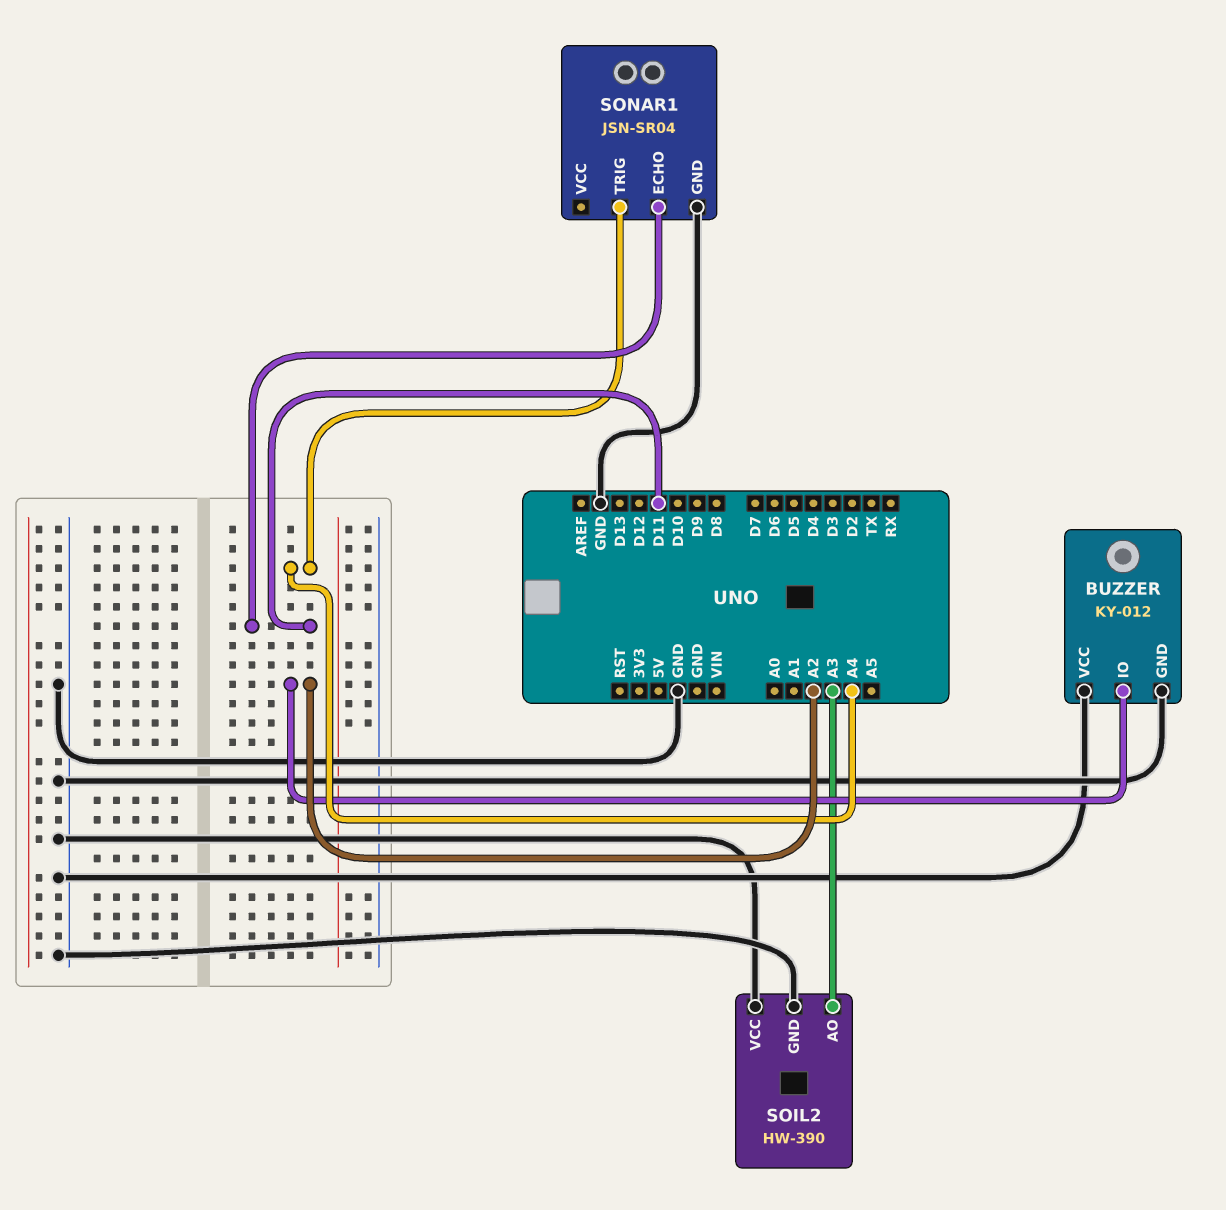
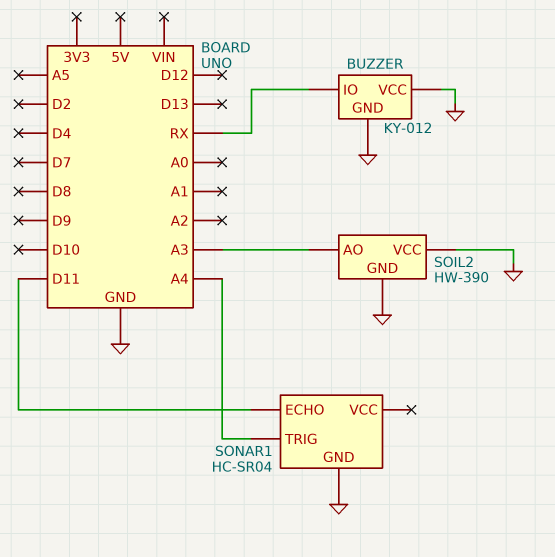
BUZZER pin IO: A2 -> RX
SONAR1: JSN-SR04 -> HC-SR04

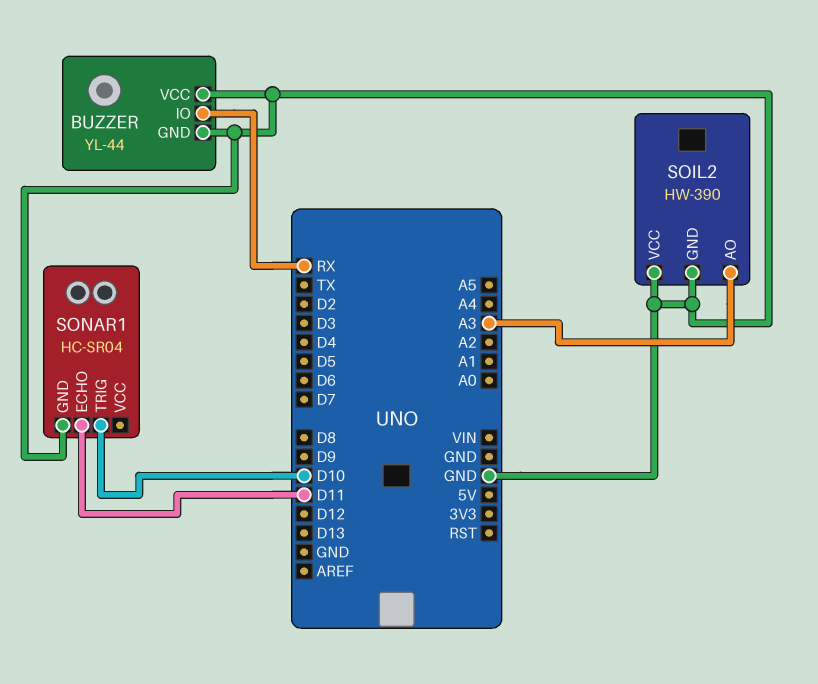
BUZZER: KY-012 -> YL-44
SONAR1 pin TRIG: A4 -> D10

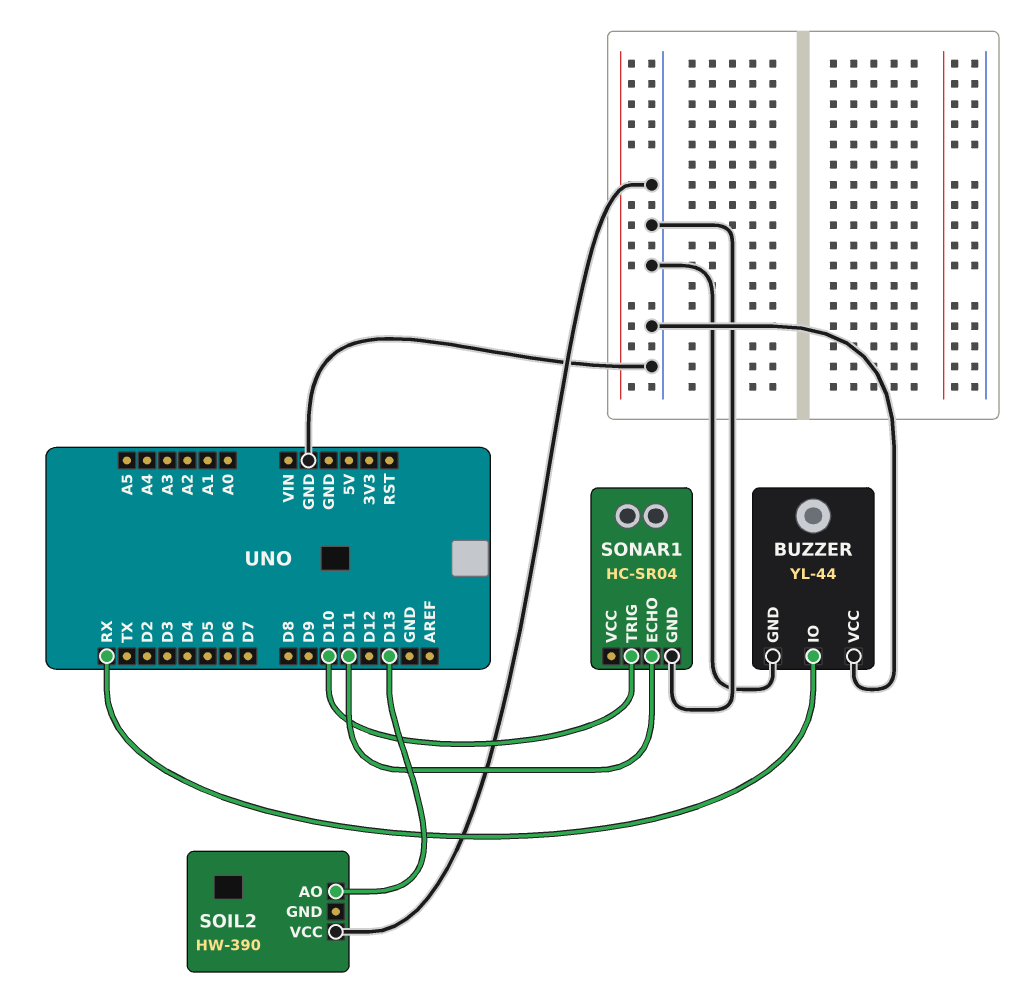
SOIL2 pin AO: A3 -> D13
SOIL2 pin GND: GND -> none

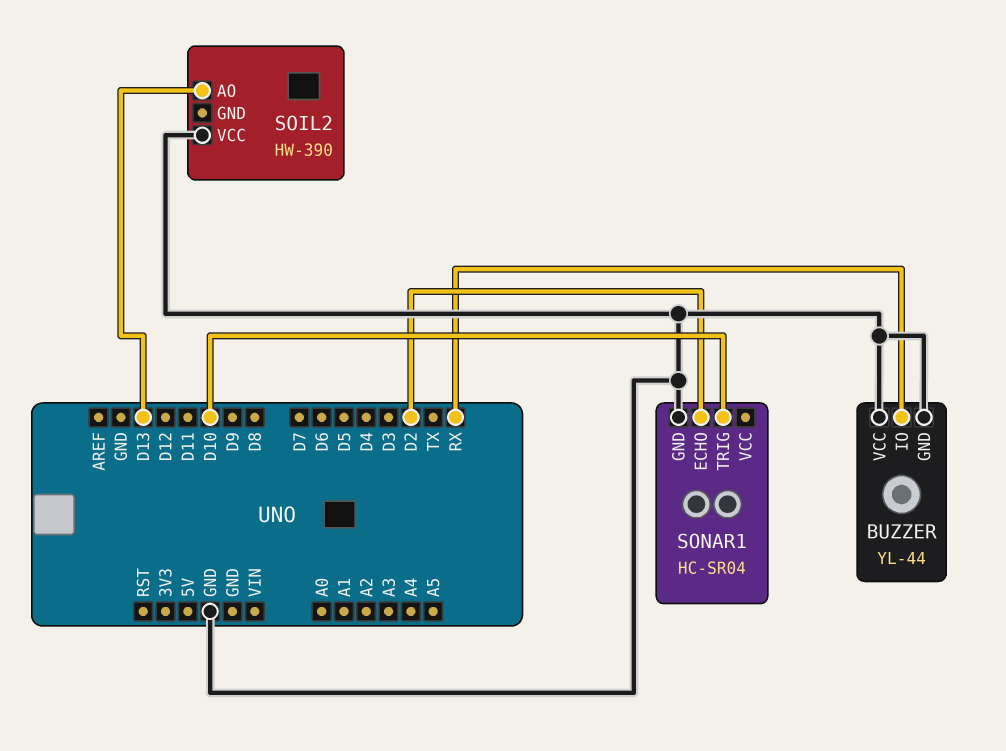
SONAR1 pin ECHO: D11 -> D2

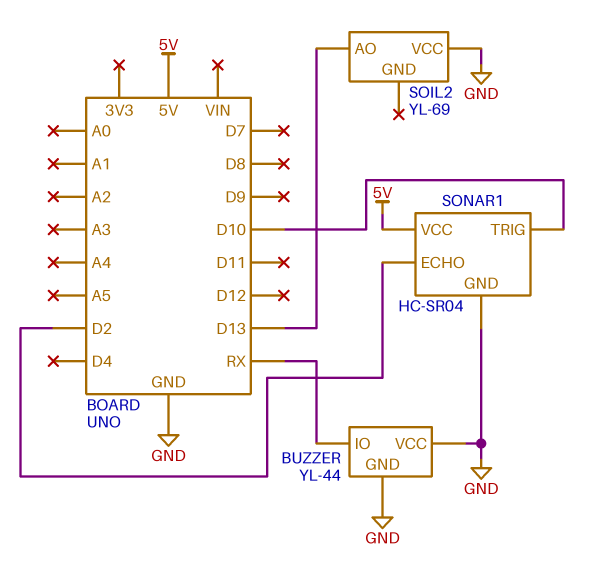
SOIL2: HW-390 -> YL-69
SONAR1 pin VCC: none -> 5V

